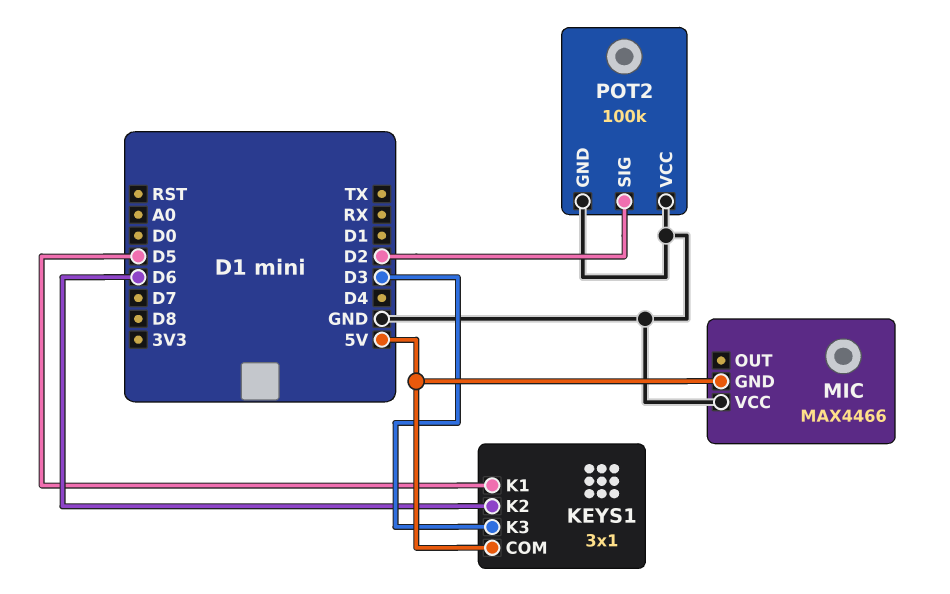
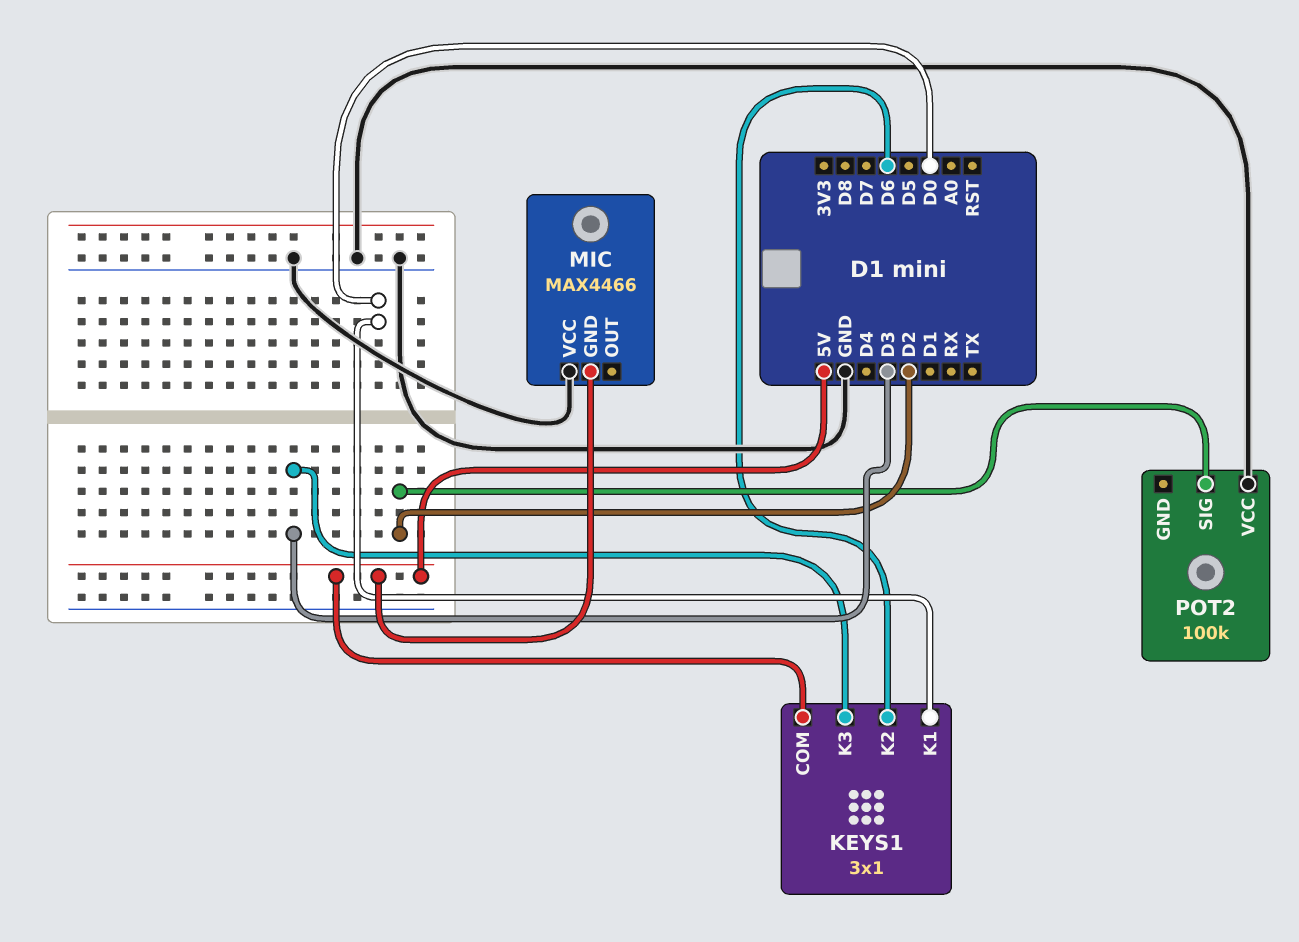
KEYS1 pin K1: D5 -> D0
POT2 pin GND: GND -> none

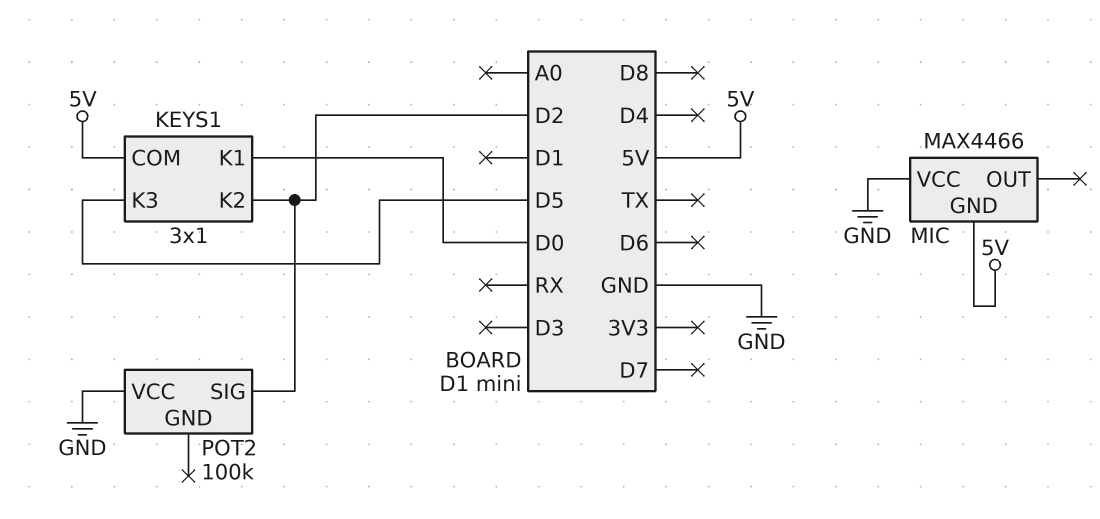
KEYS1 pin K2: D6 -> D2
KEYS1 pin K3: D3 -> D5

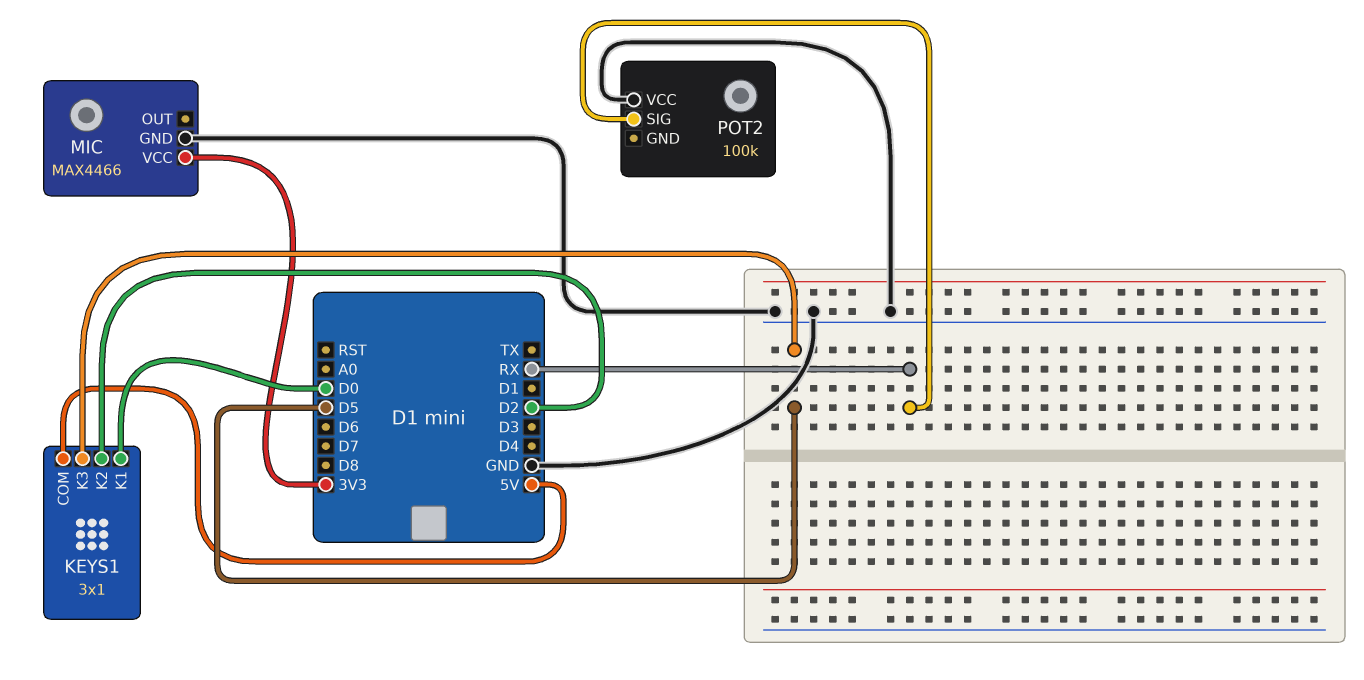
MIC pin GND: 5V -> GND
MIC pin VCC: GND -> 3V3
POT2 pin SIG: D2 -> RX

